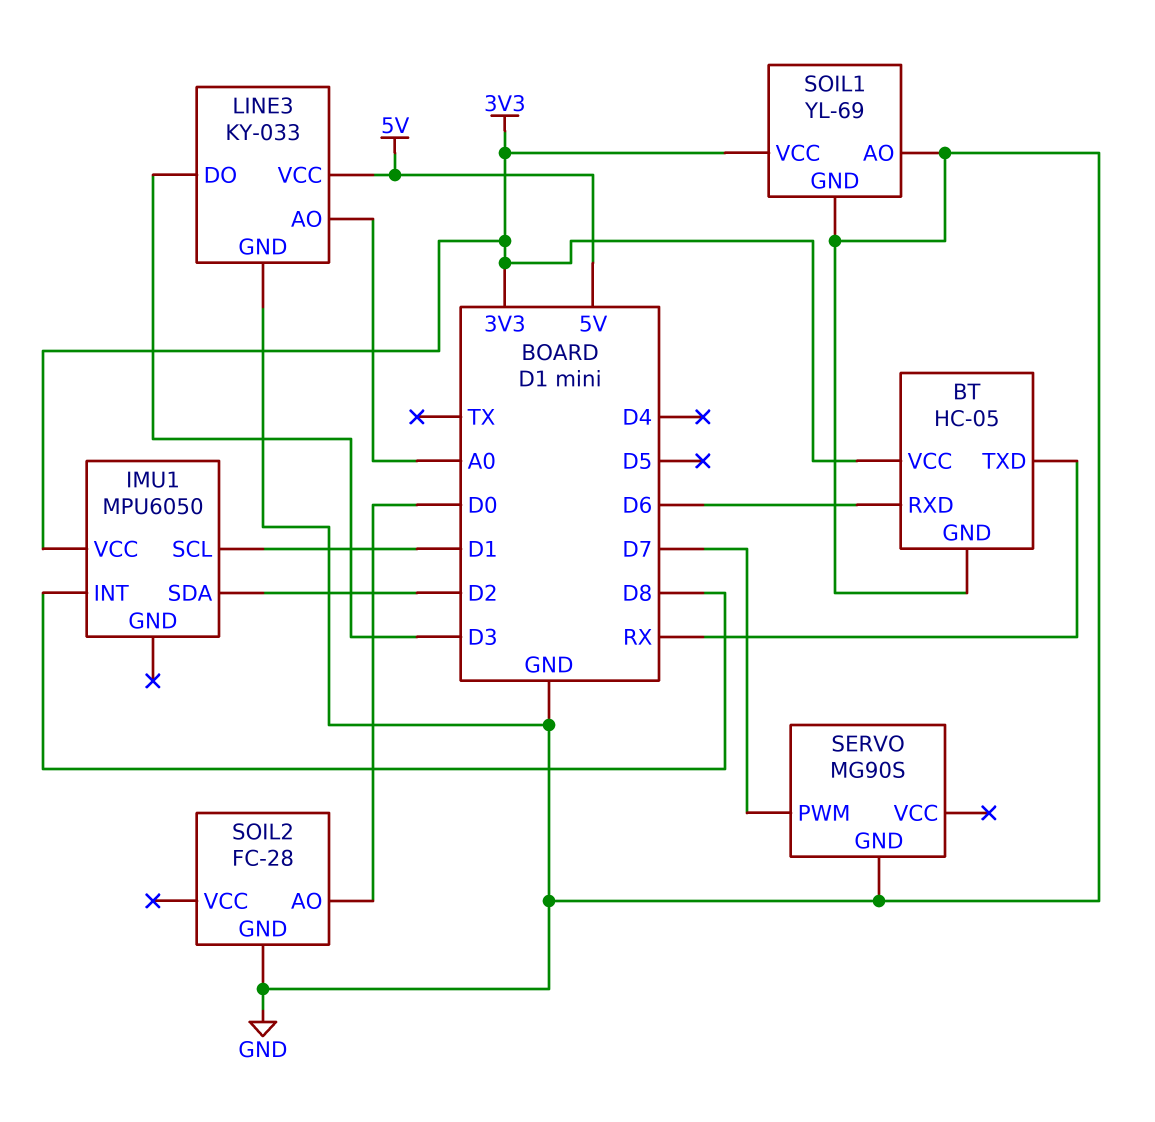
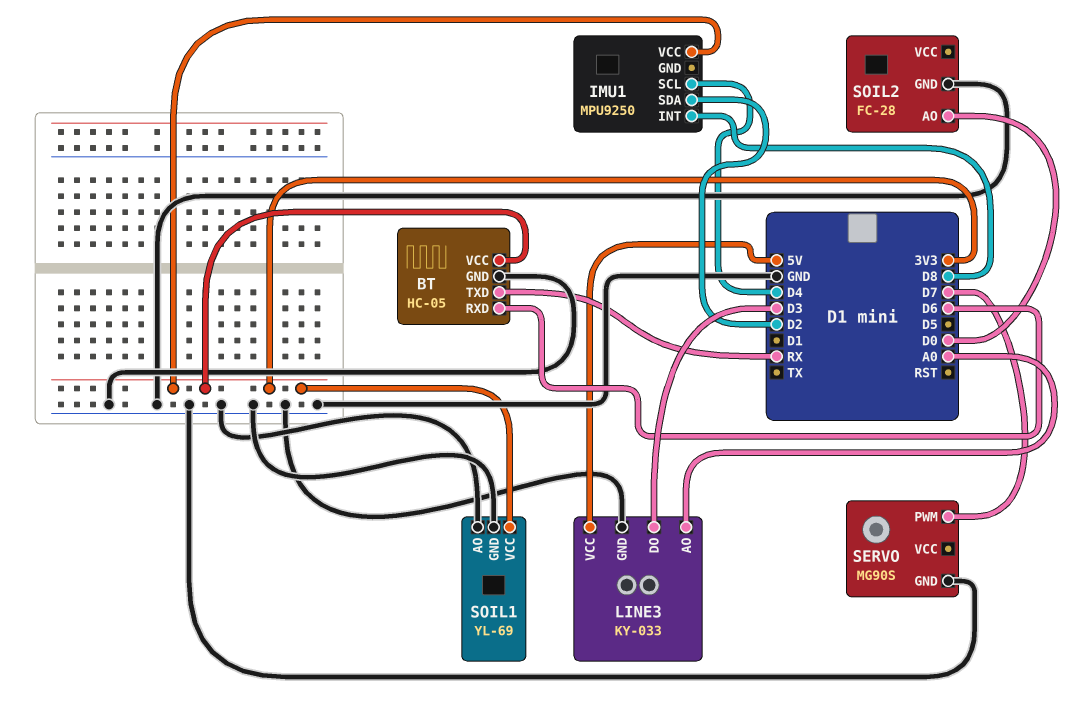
IMU1: MPU6050 -> MPU9250
IMU1 pin SCL: D1 -> D4

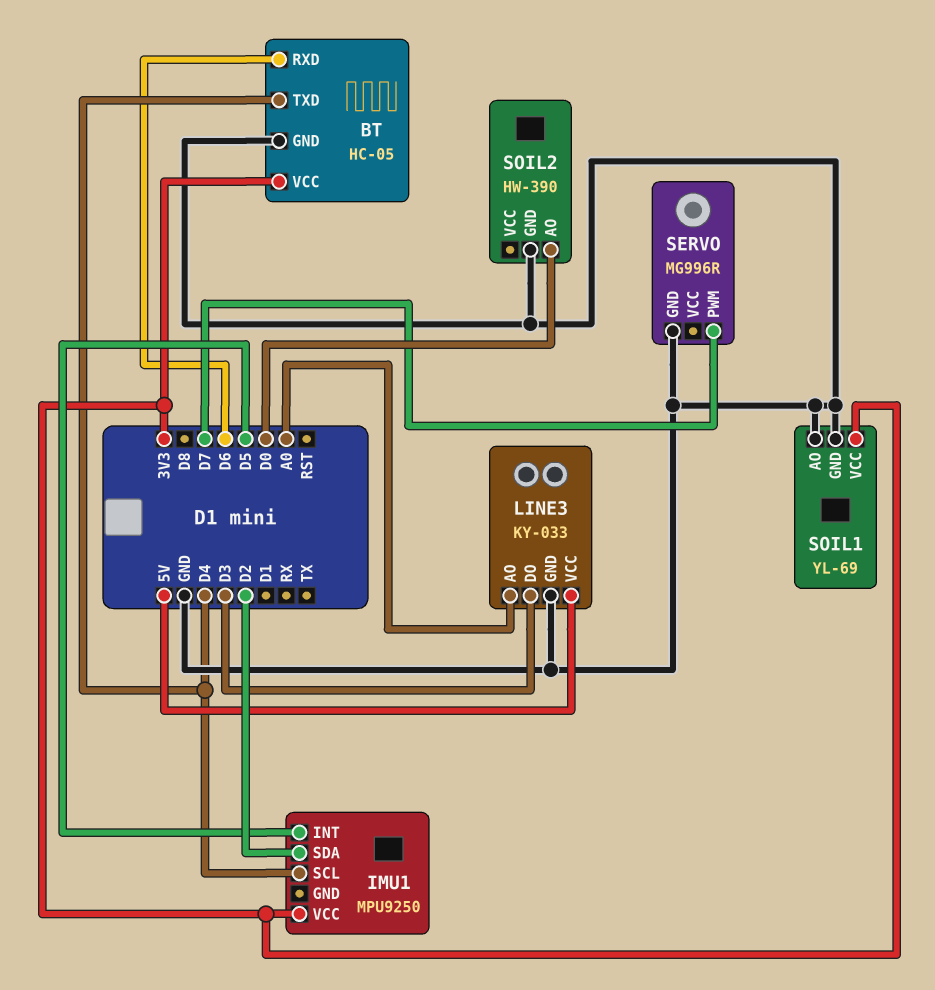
BT pin TXD: RX -> D4
IMU1 pin INT: D8 -> D5
SERVO: MG90S -> MG996R
SOIL2: FC-28 -> HW-390

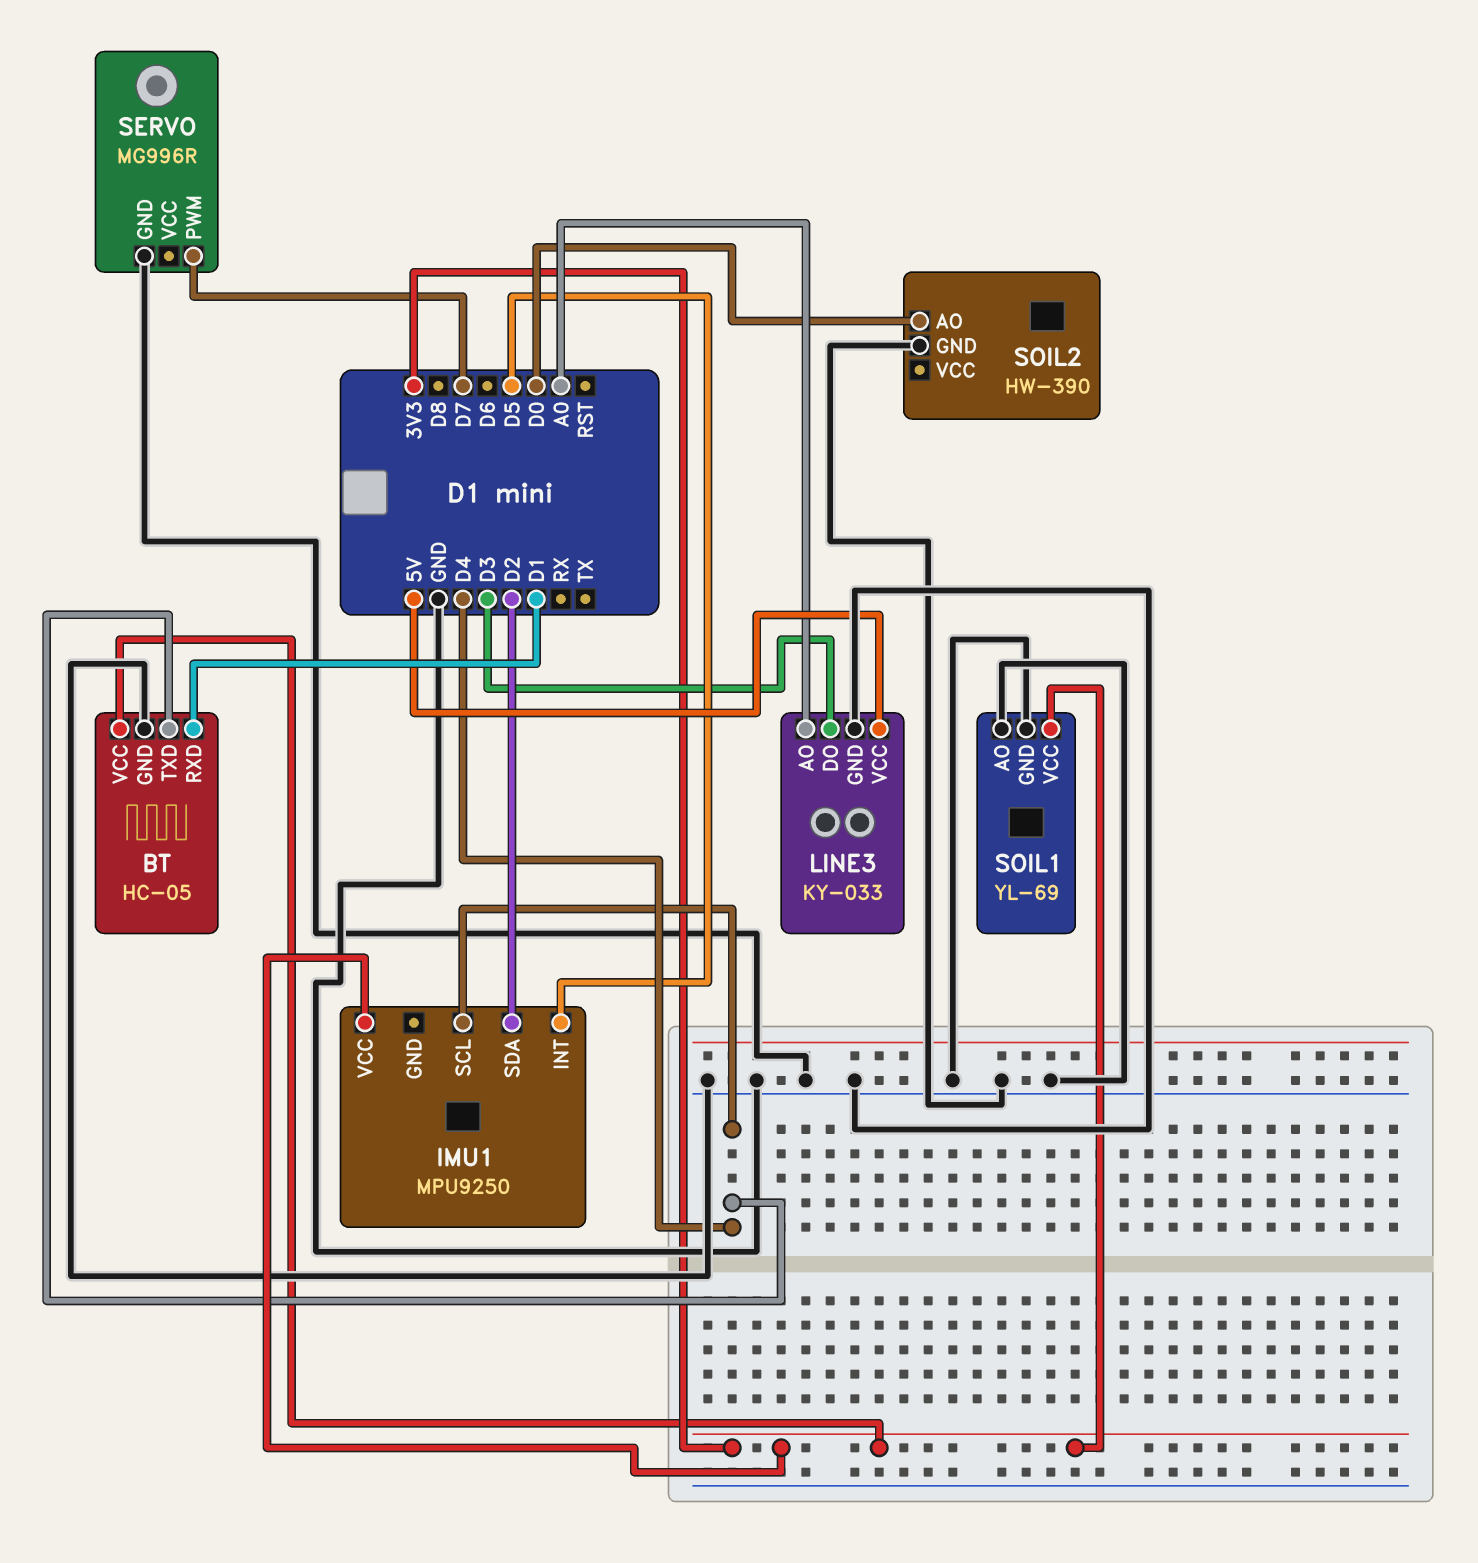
BT pin RXD: D6 -> D1

